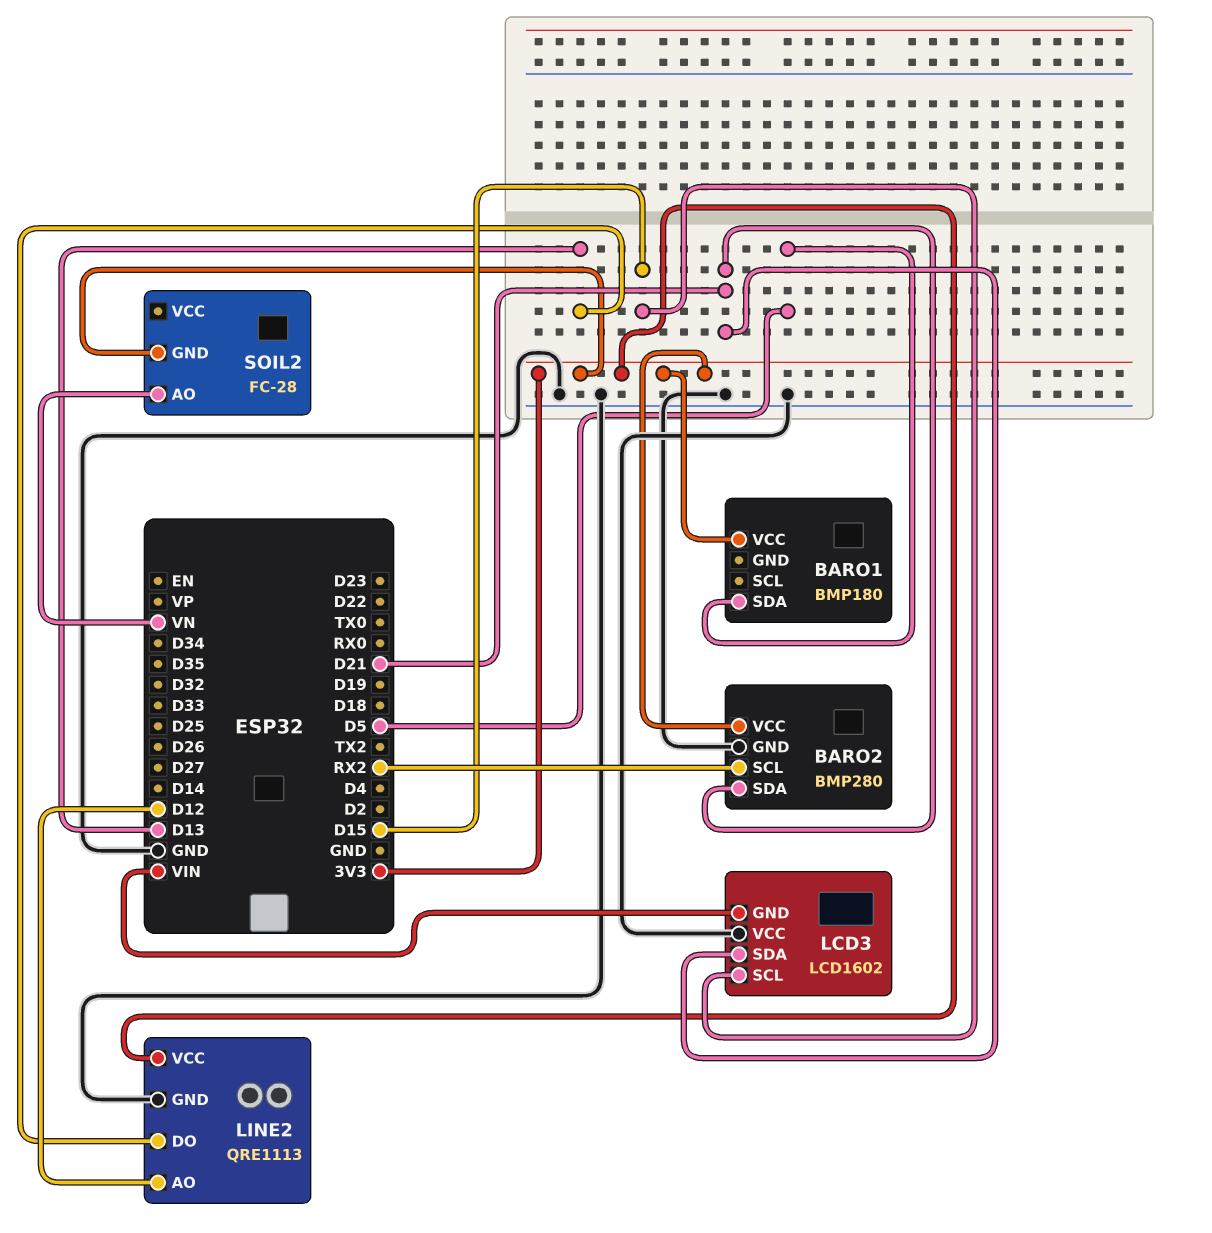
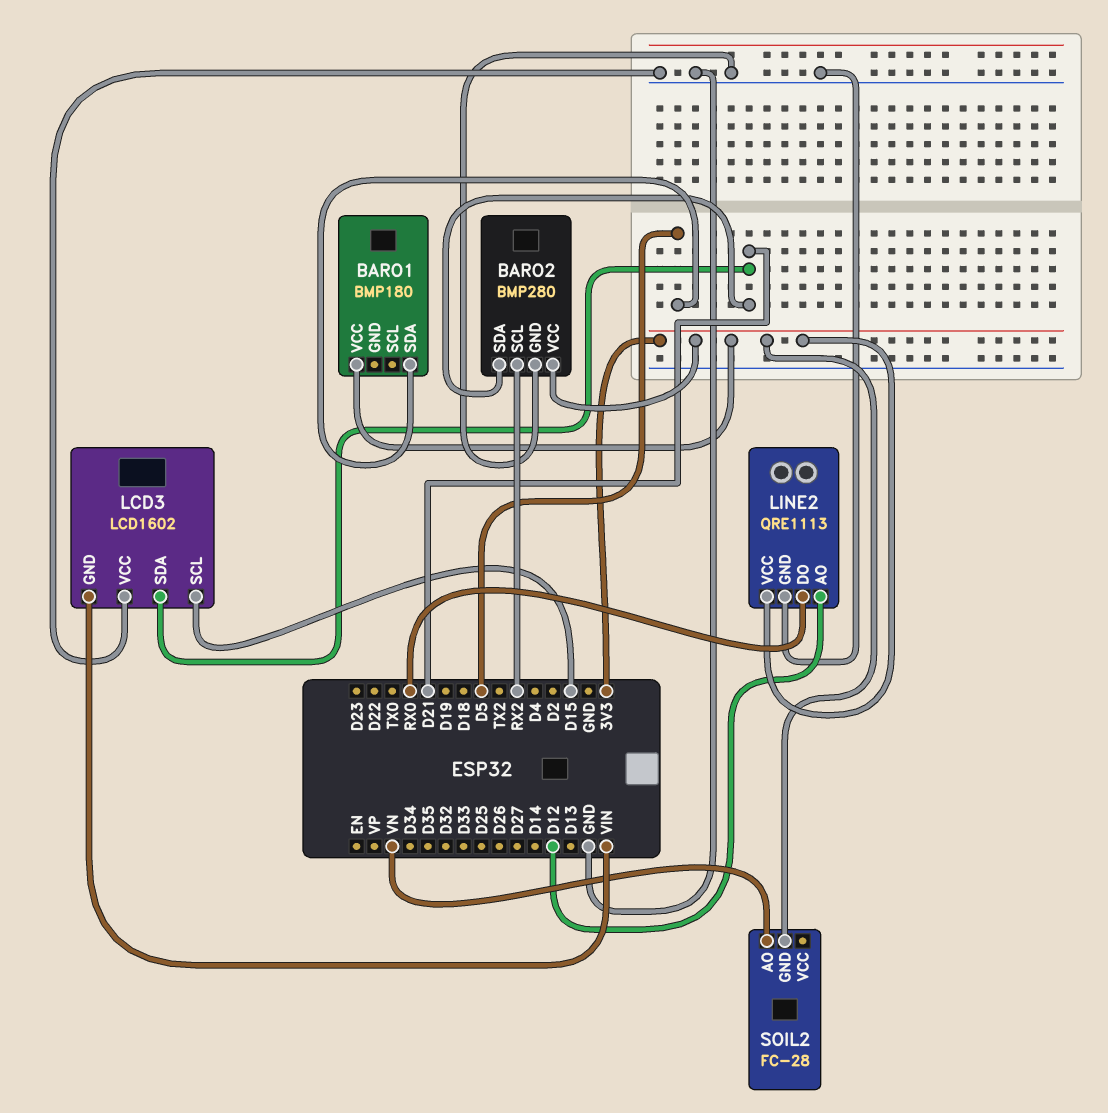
LINE2 pin DO: D13 -> RX0

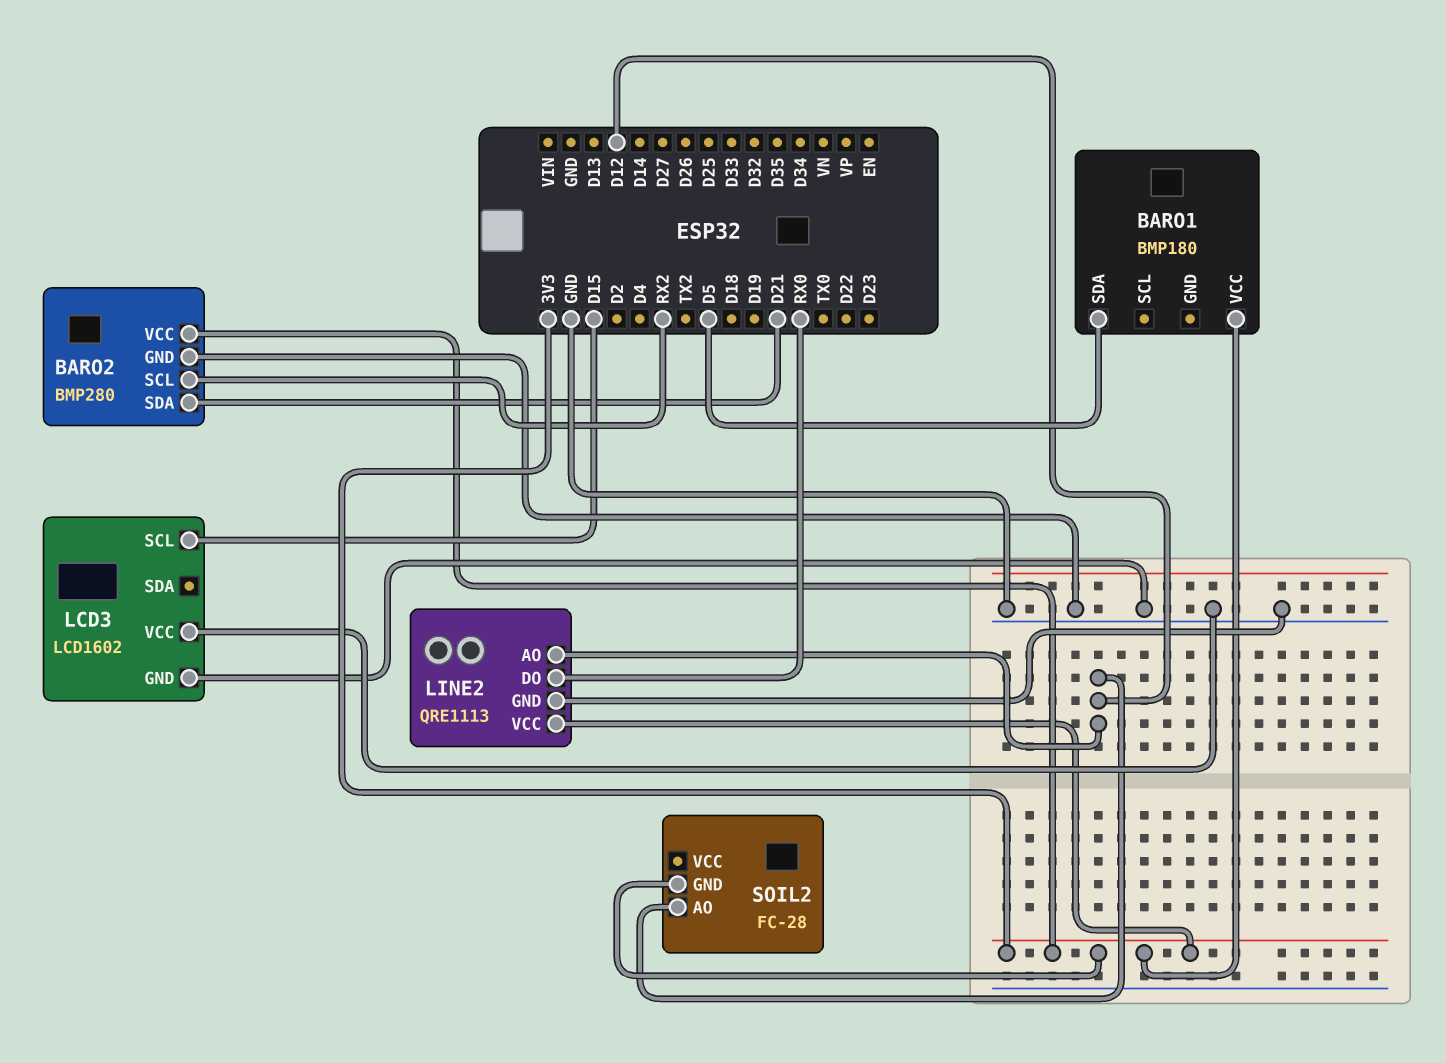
LCD3 pin GND: VIN -> GND
LCD3 pin SDA: D21 -> none
SOIL2 pin AO: VN -> D12

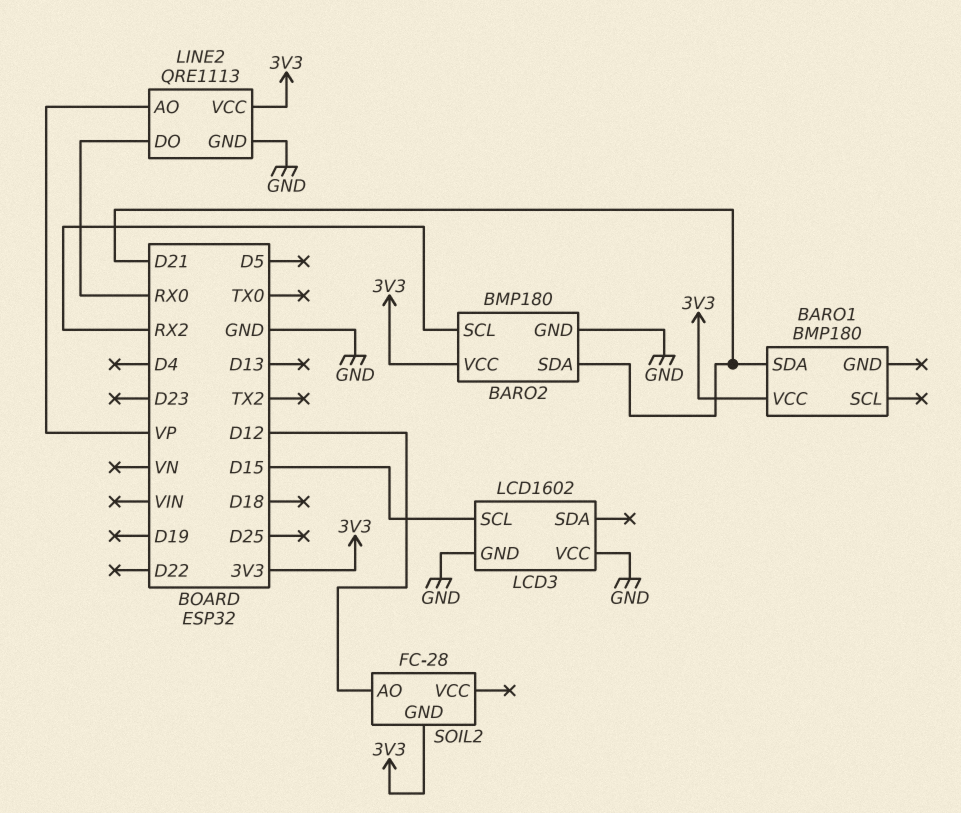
BARO1 pin SDA: D5 -> D21
BARO2: BMP280 -> BMP180
LINE2 pin AO: D12 -> VP

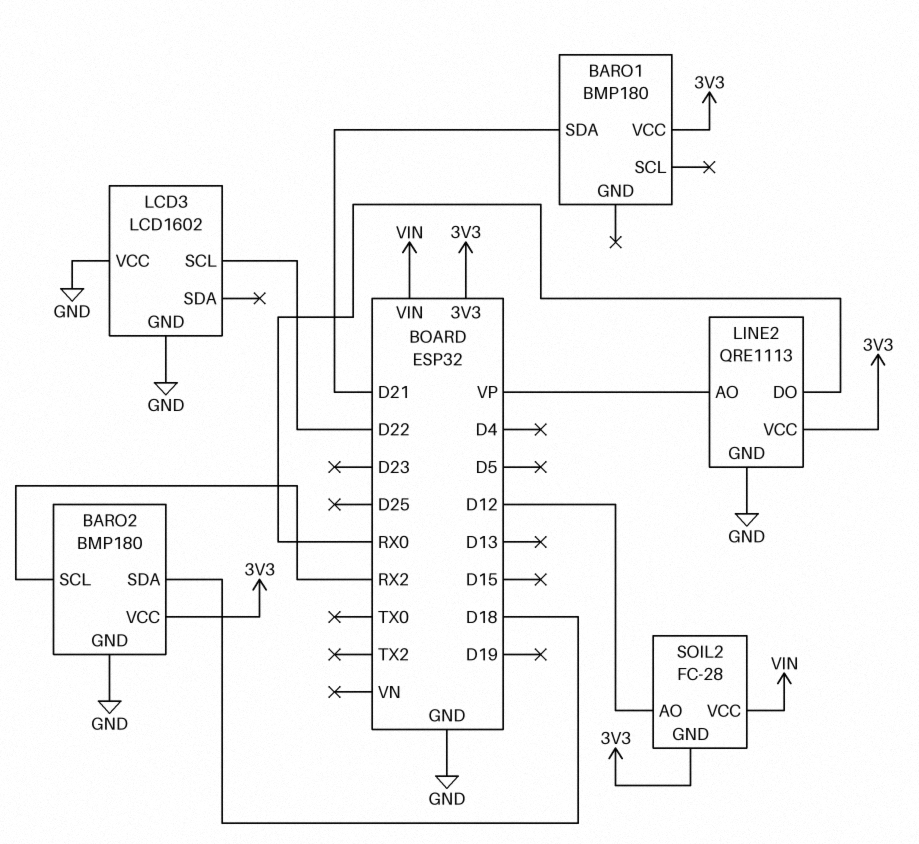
BARO2 pin SDA: D21 -> D18
LCD3 pin SCL: D15 -> D22
SOIL2 pin VCC: none -> VIN

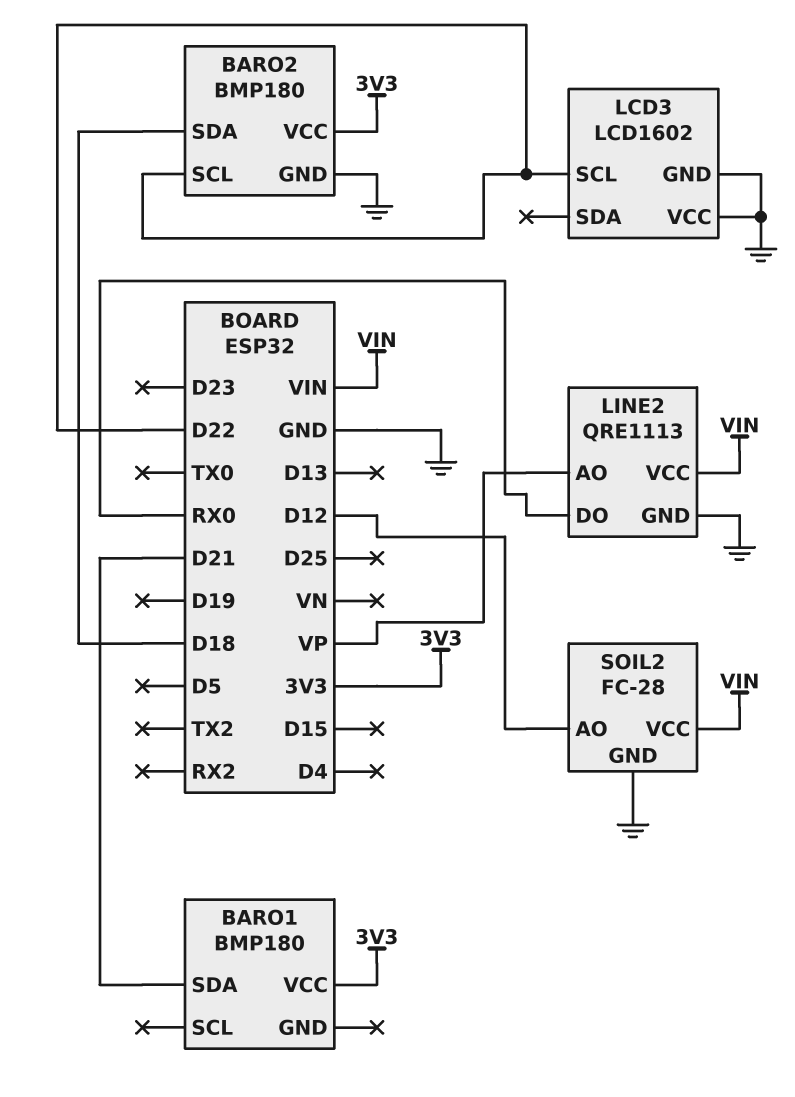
BARO2 pin SCL: RX2 -> D22
LINE2 pin VCC: 3V3 -> VIN
SOIL2 pin GND: 3V3 -> GND

